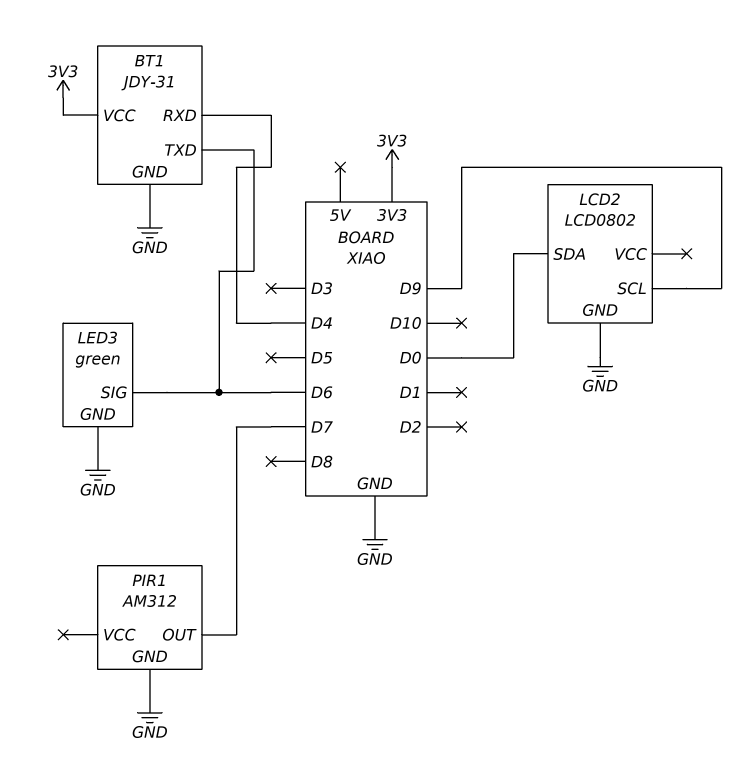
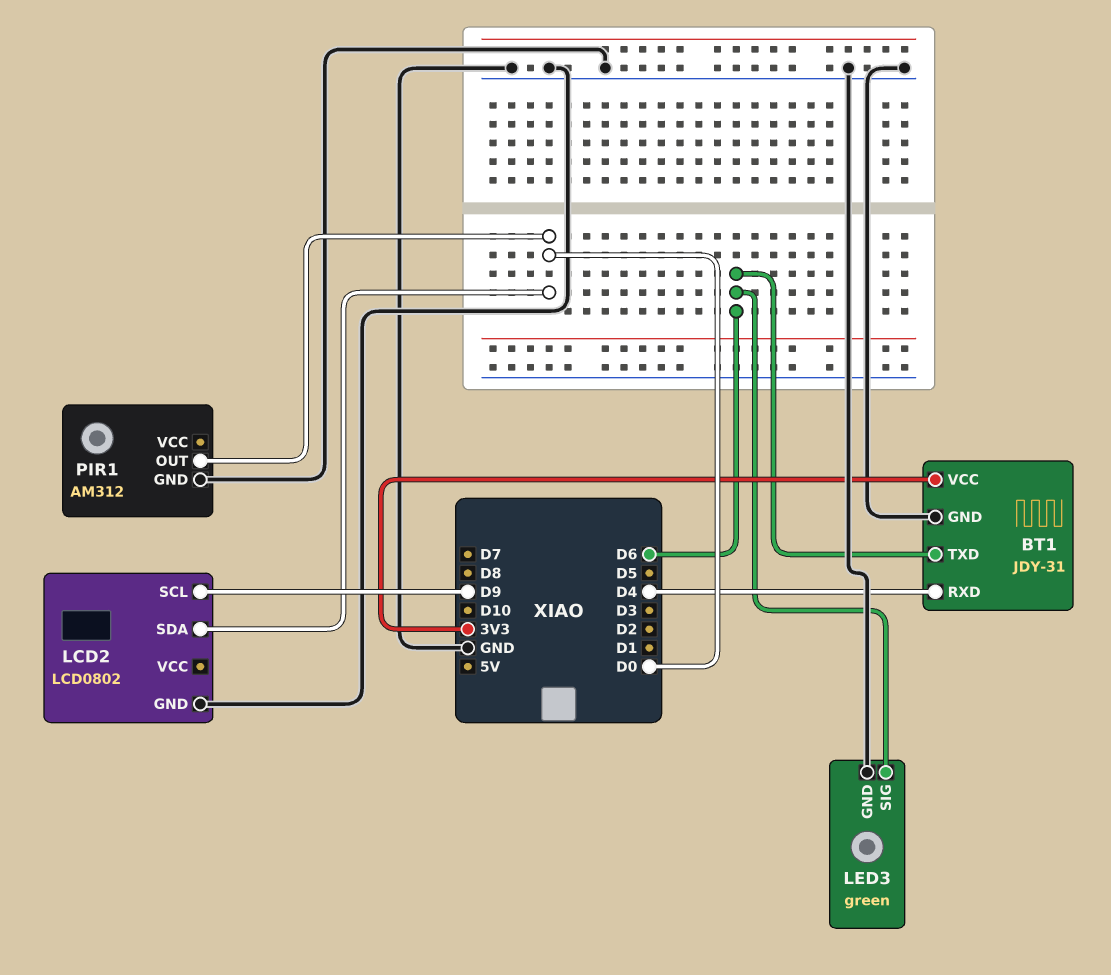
PIR1 pin OUT: D7 -> D0

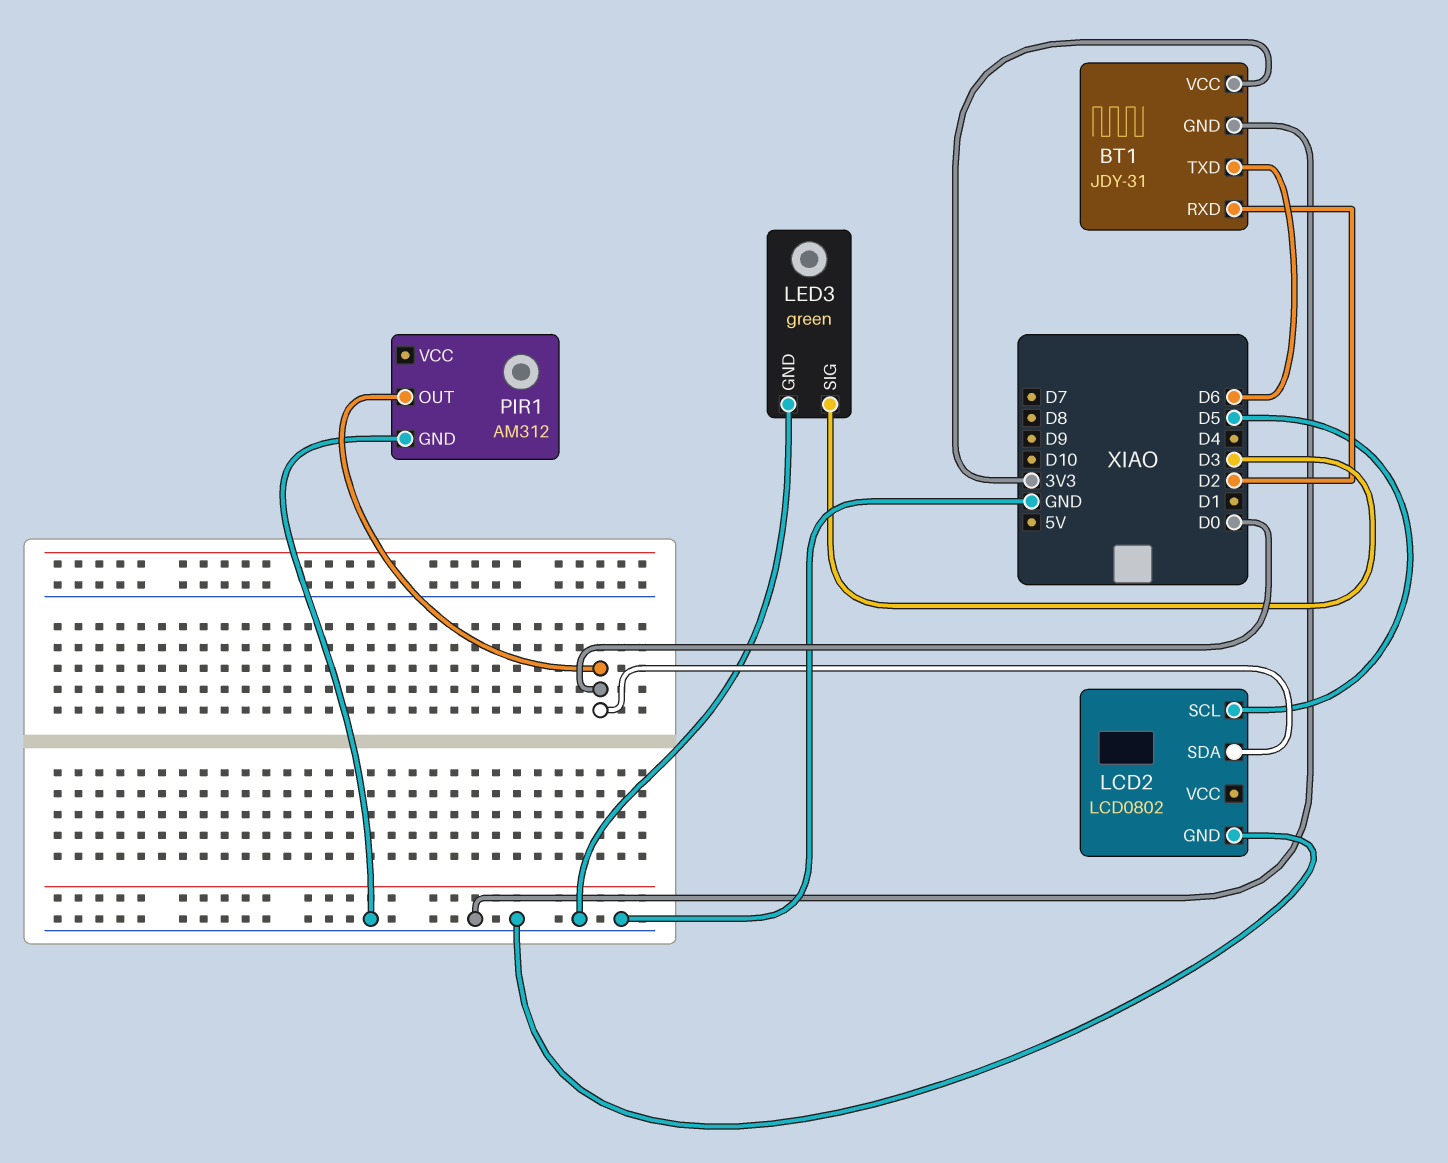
BT1 pin RXD: D4 -> D2
LCD2 pin SCL: D9 -> D5
LED3 pin SIG: D6 -> D3

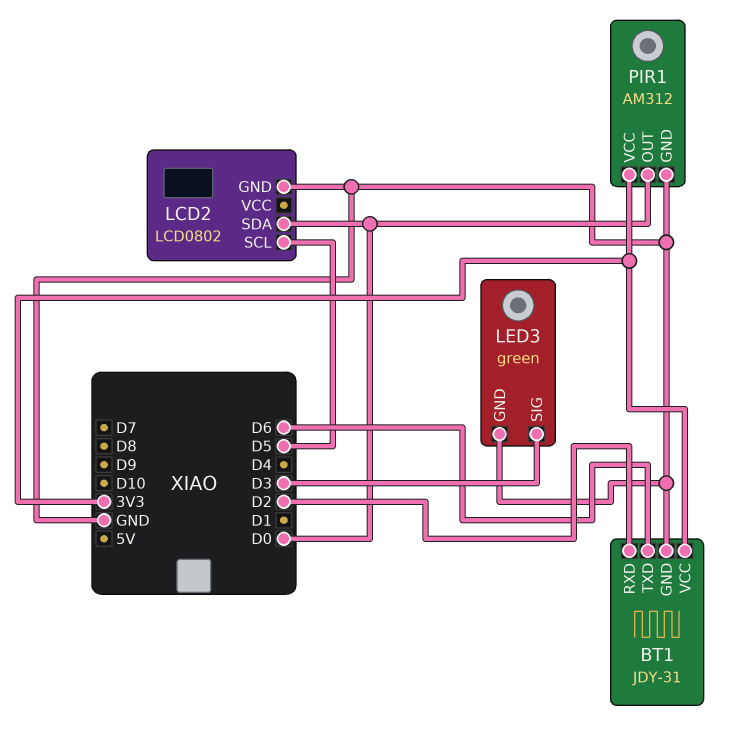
PIR1 pin VCC: none -> 3V3

